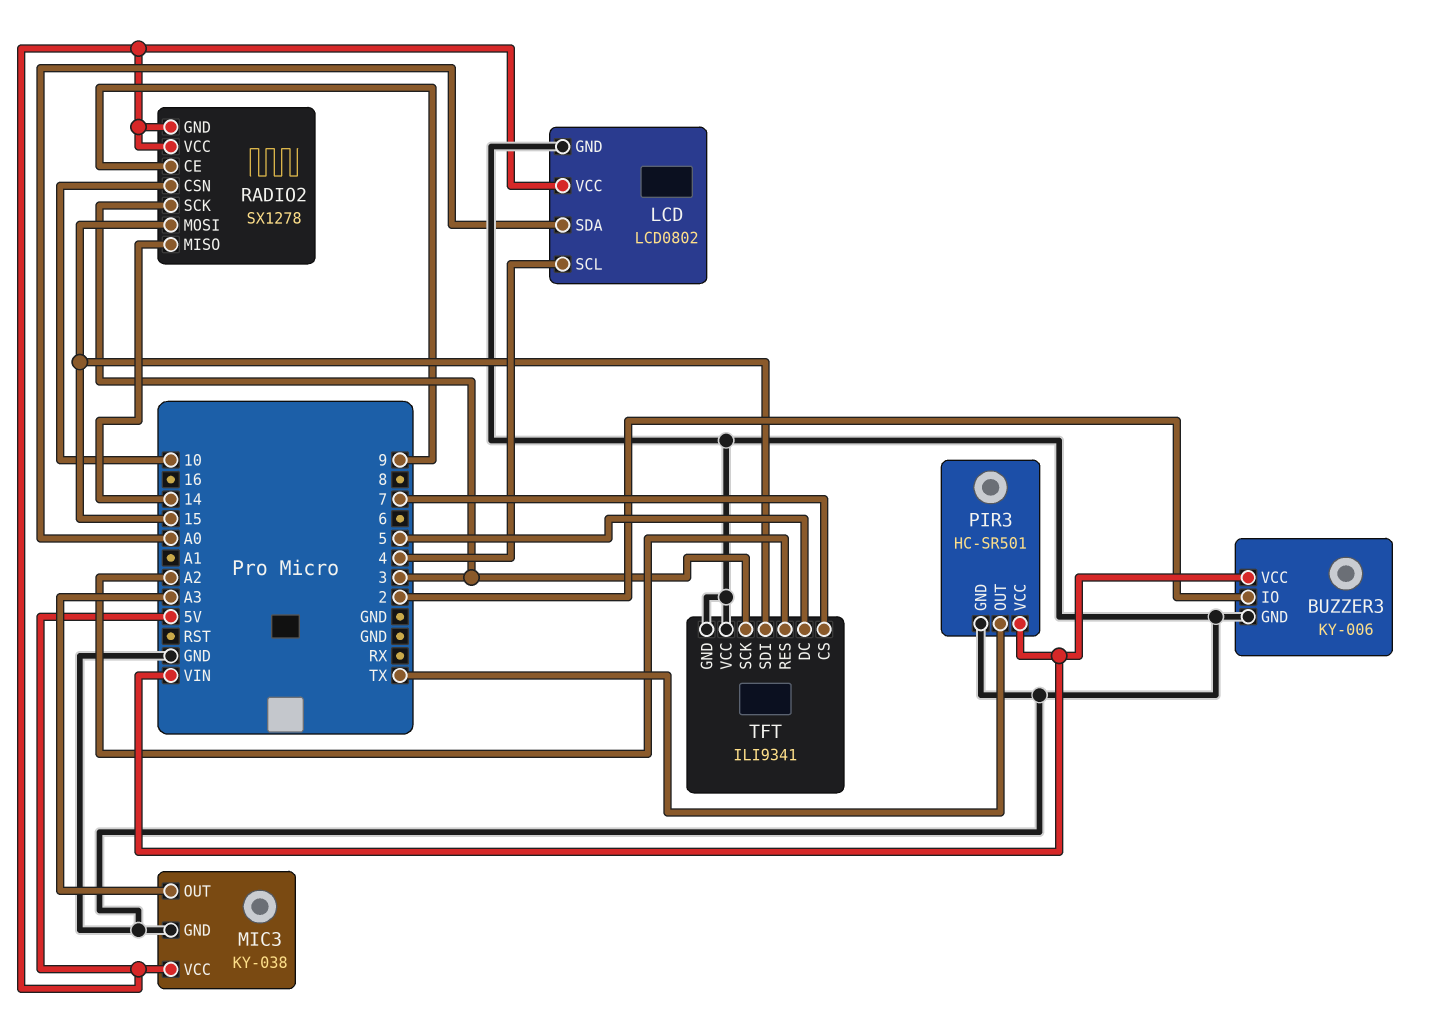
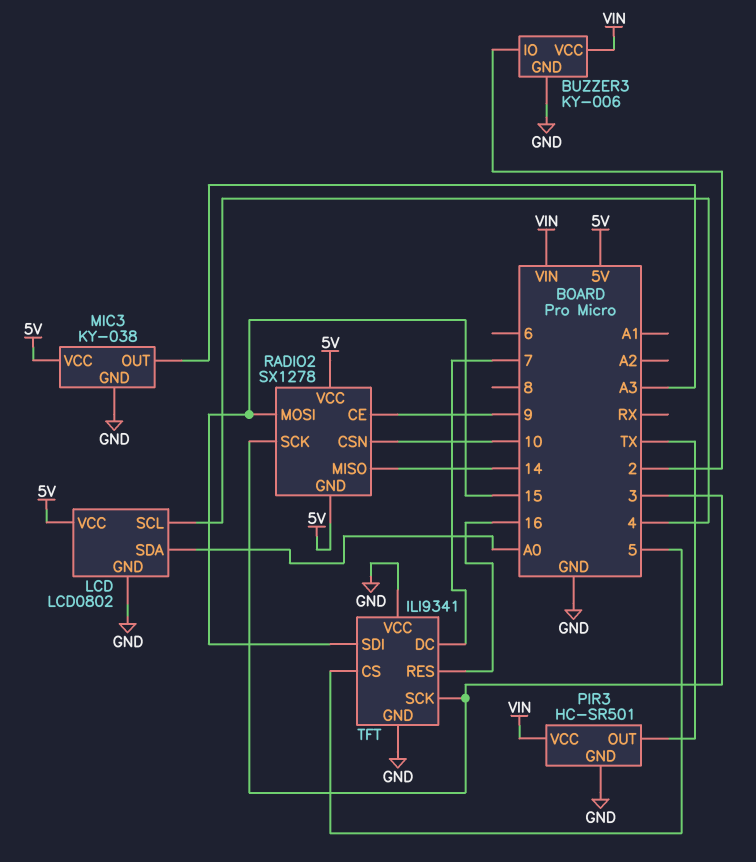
TFT pin CS: 7 -> 5
TFT pin DC: 5 -> 7
TFT pin RES: A2 -> 16

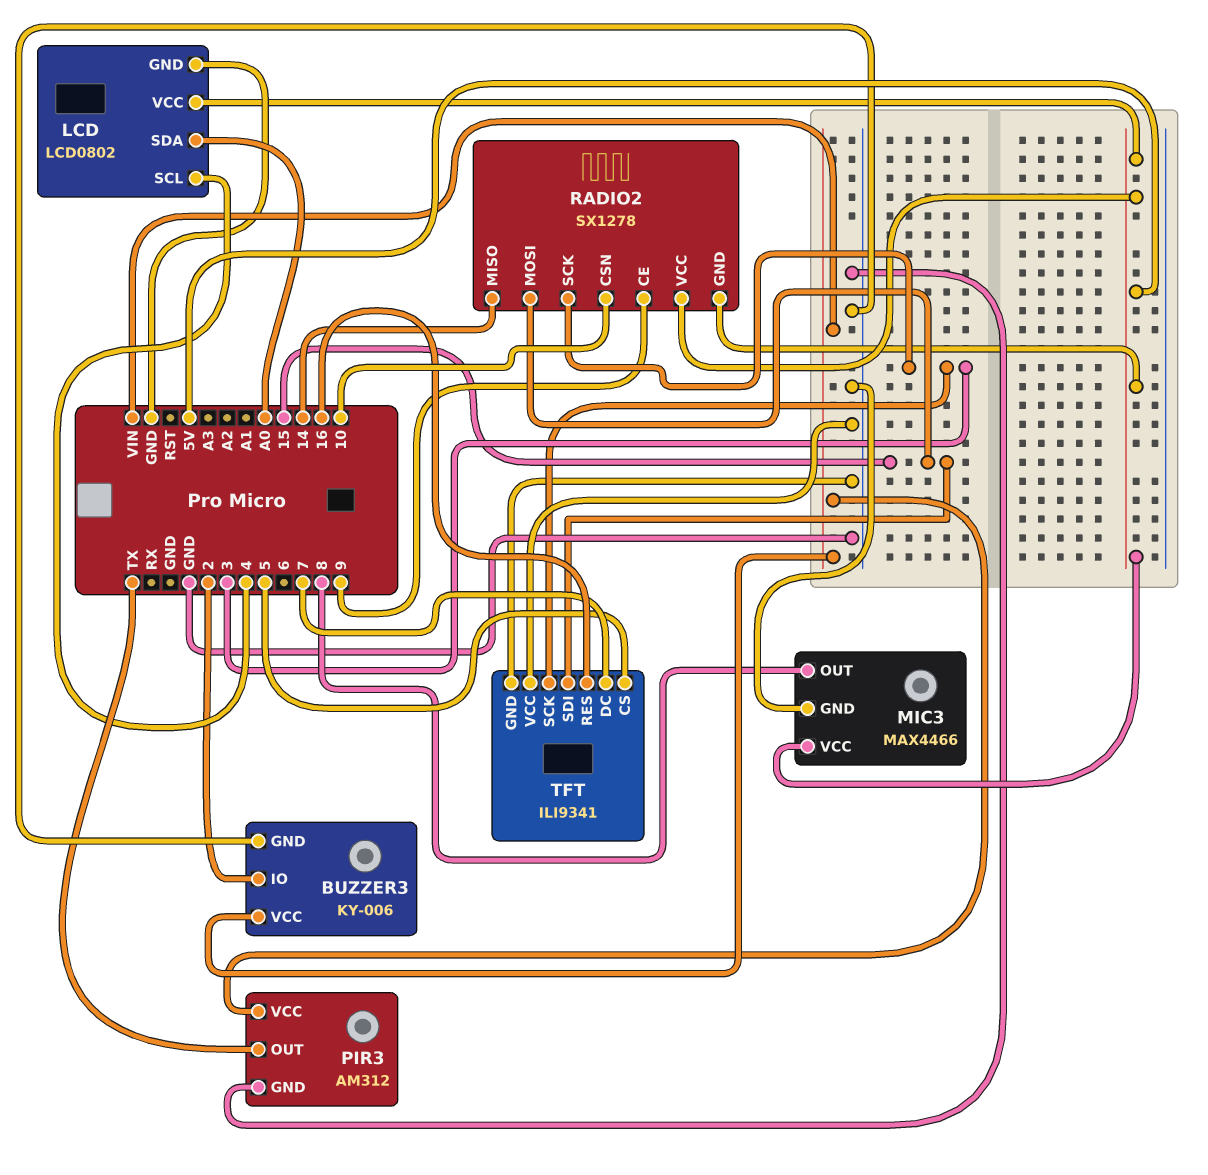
MIC3: KY-038 -> MAX4466
MIC3 pin OUT: A3 -> 8
PIR3: HC-SR501 -> AM312

